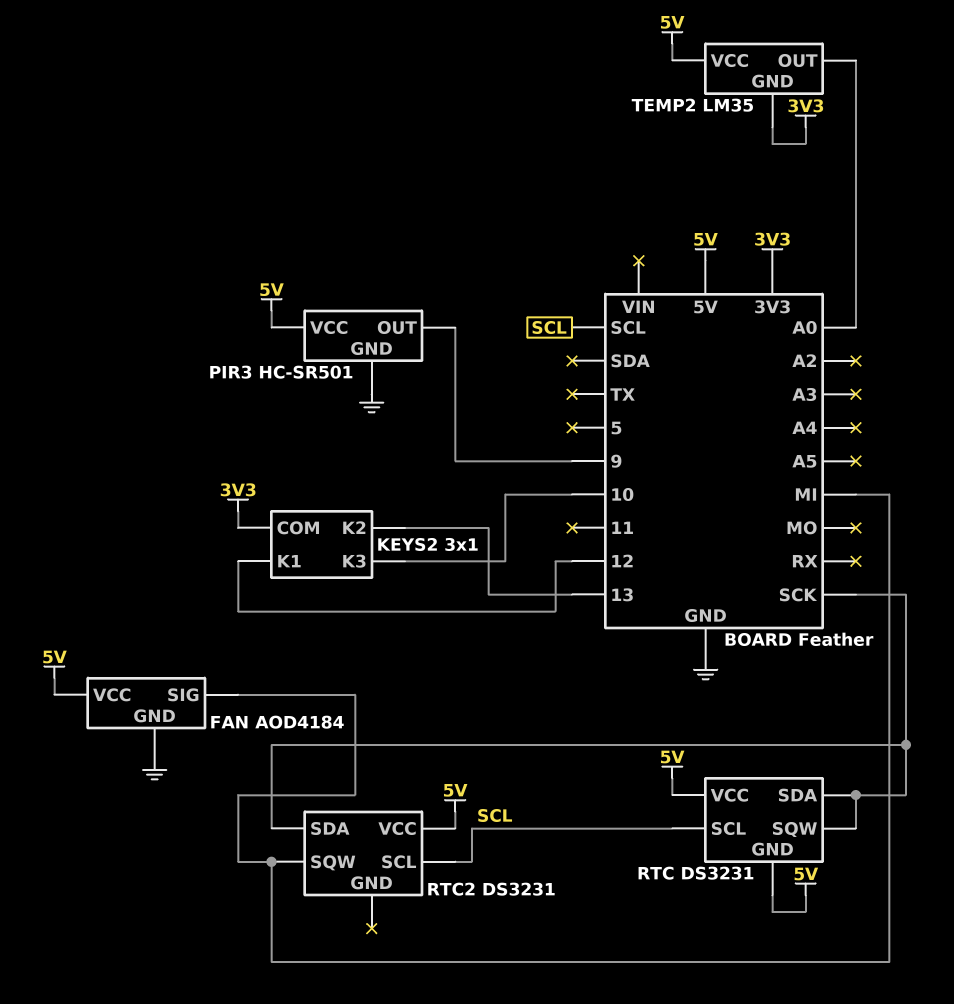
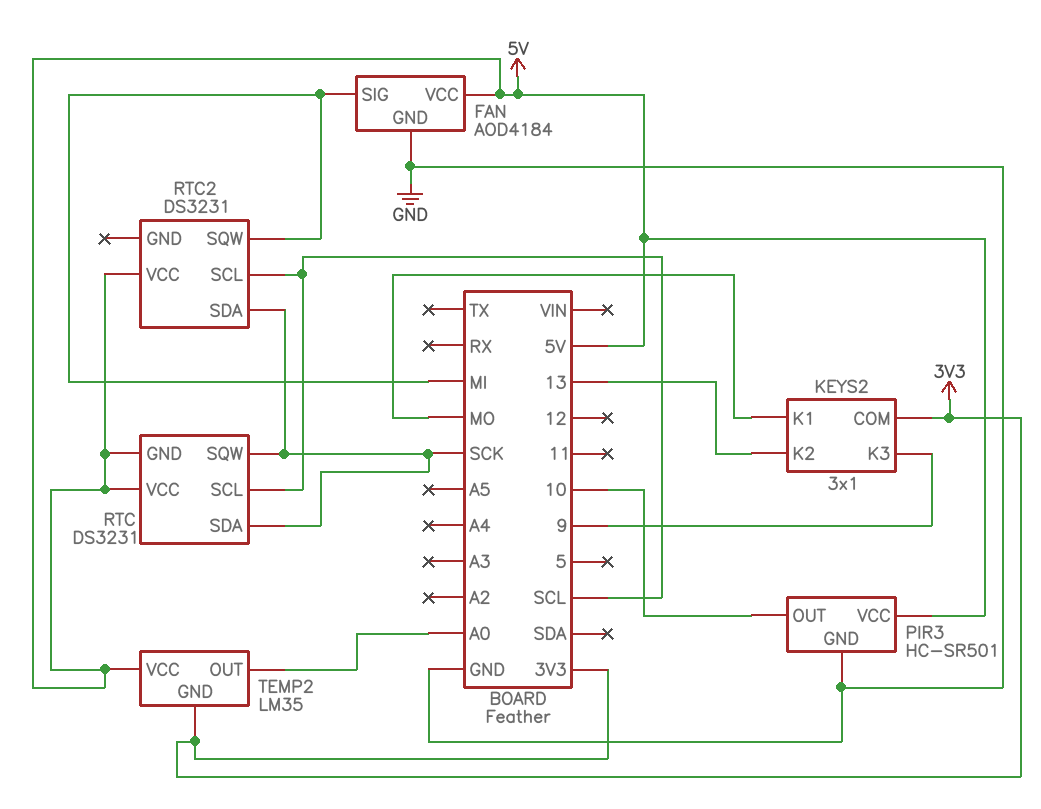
KEYS2 pin K1: 12 -> MO
KEYS2 pin K3: 10 -> 9
PIR3 pin OUT: 9 -> 10

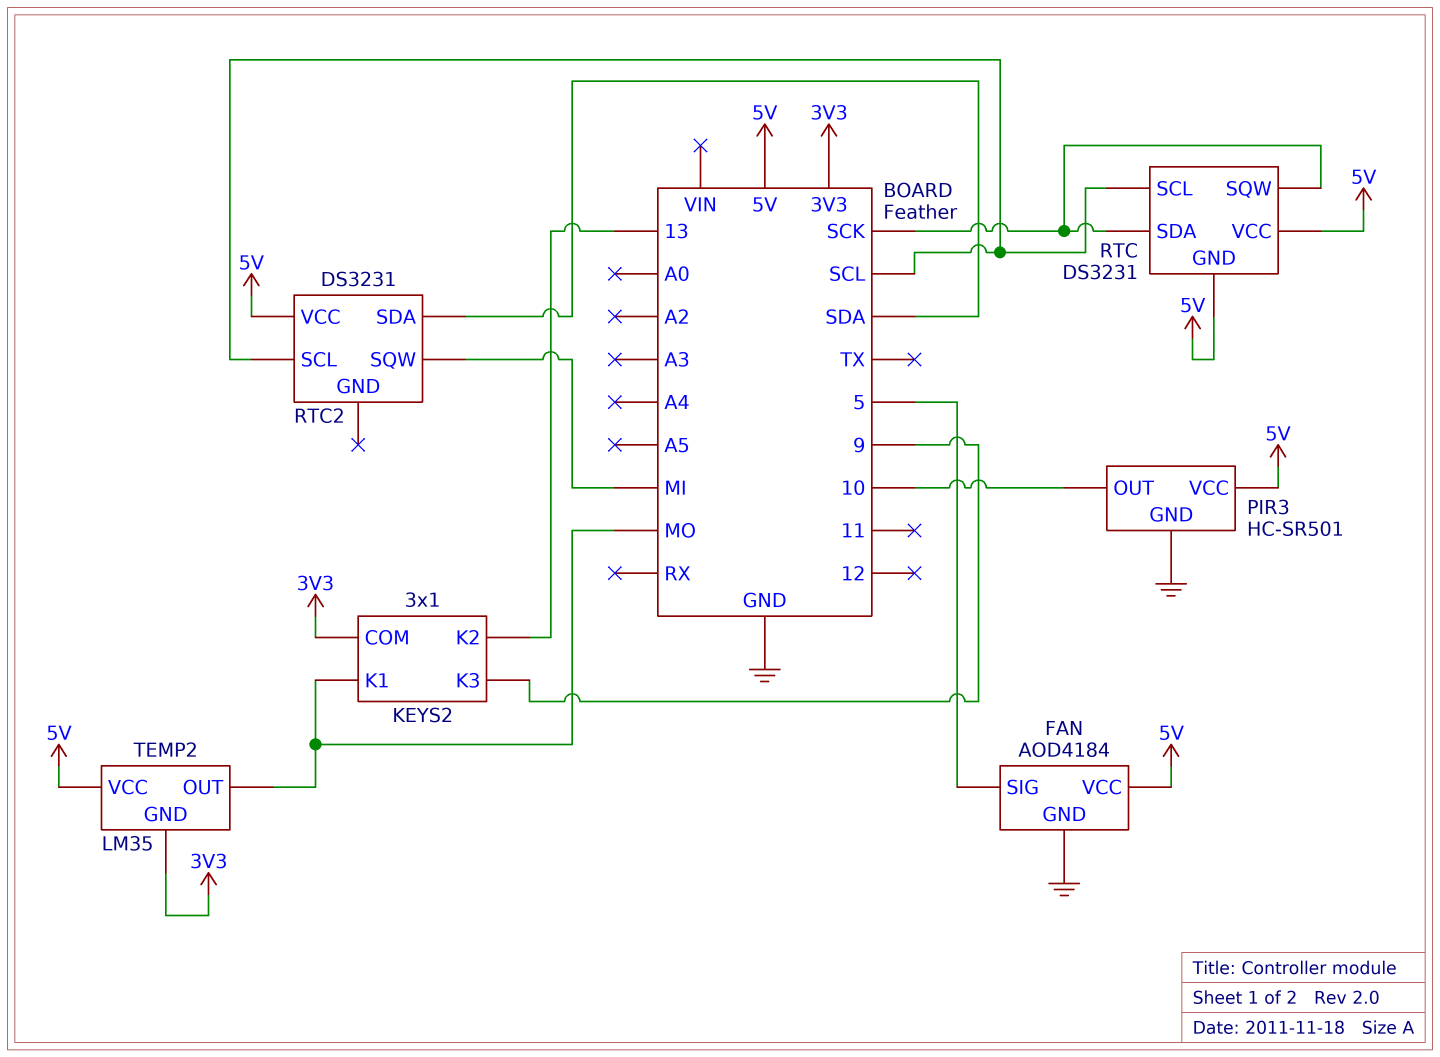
FAN pin SIG: MI -> 5
RTC2 pin SDA: SCK -> SDA
TEMP2 pin OUT: A0 -> MO

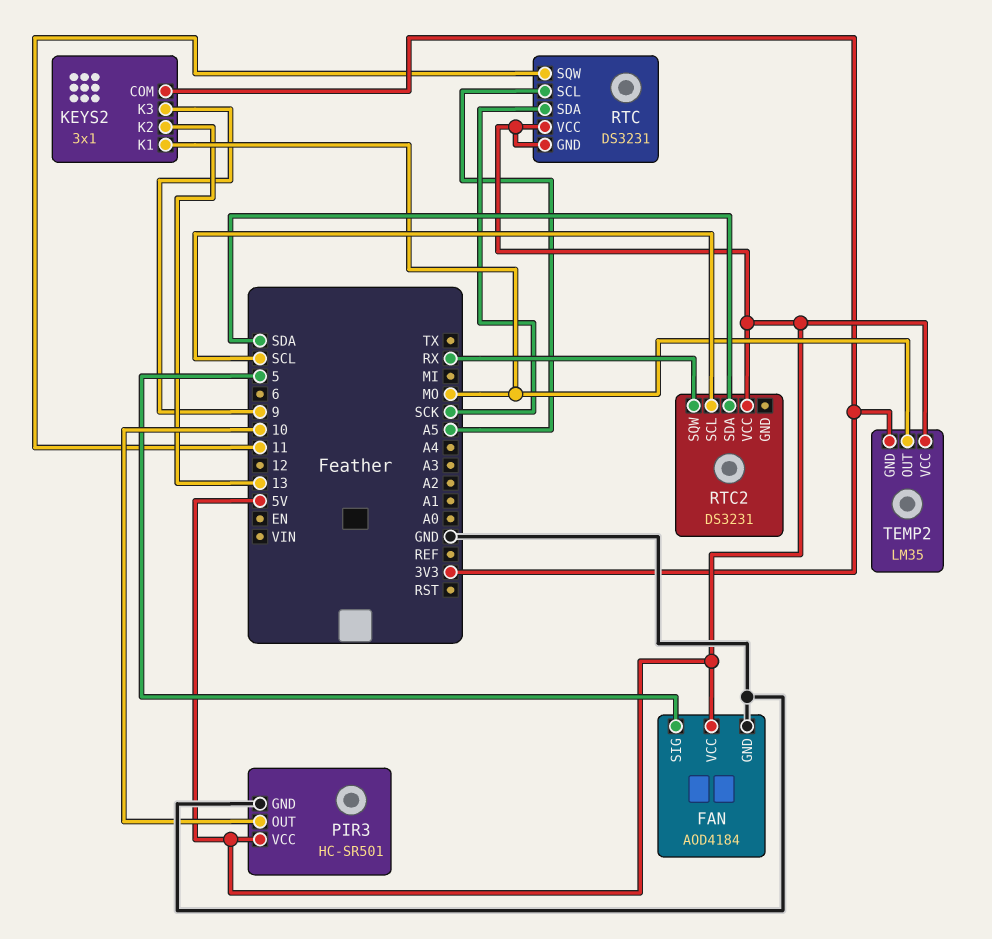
RTC pin SCL: SCL -> A5
RTC pin SQW: SCK -> 11
RTC2 pin SQW: MI -> RX

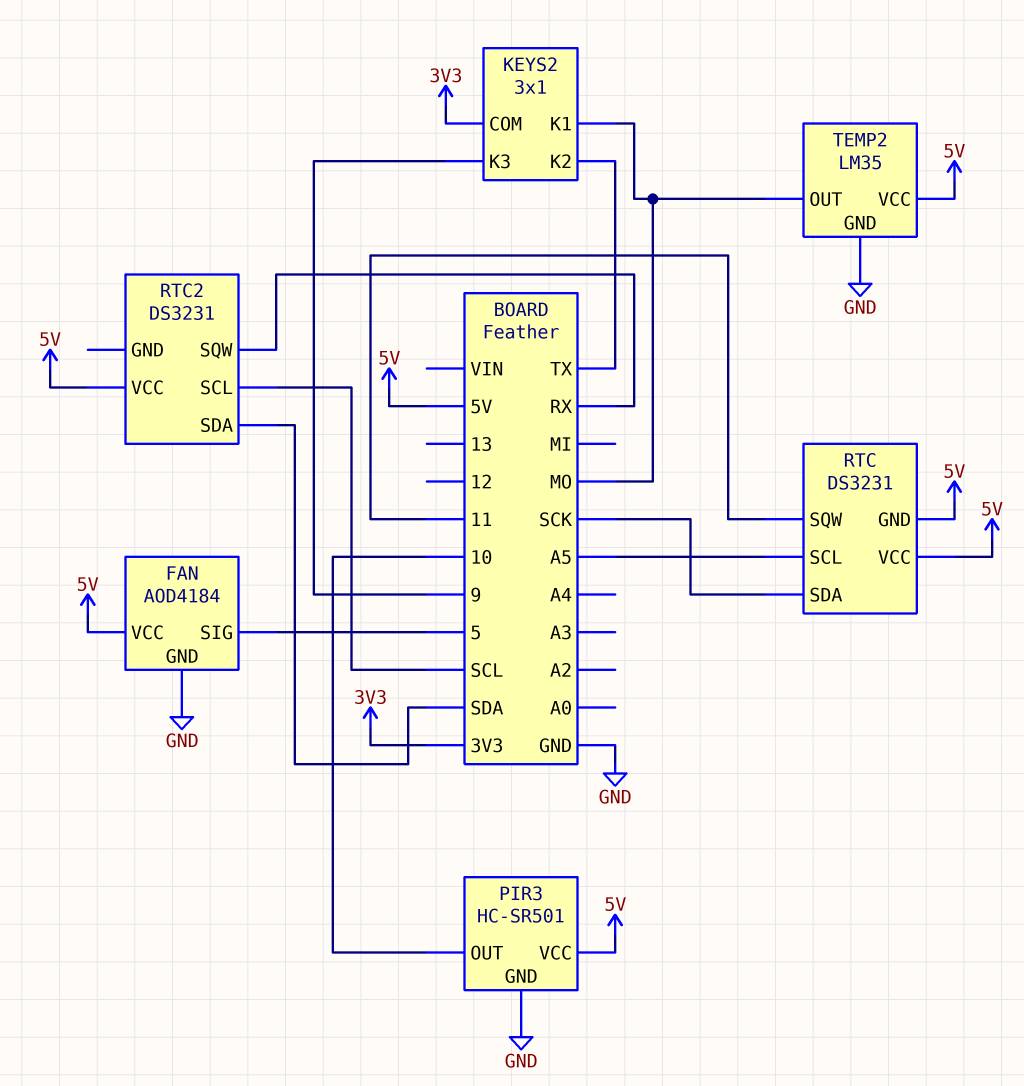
KEYS2 pin K2: 13 -> TX
TEMP2 pin GND: 3V3 -> GND

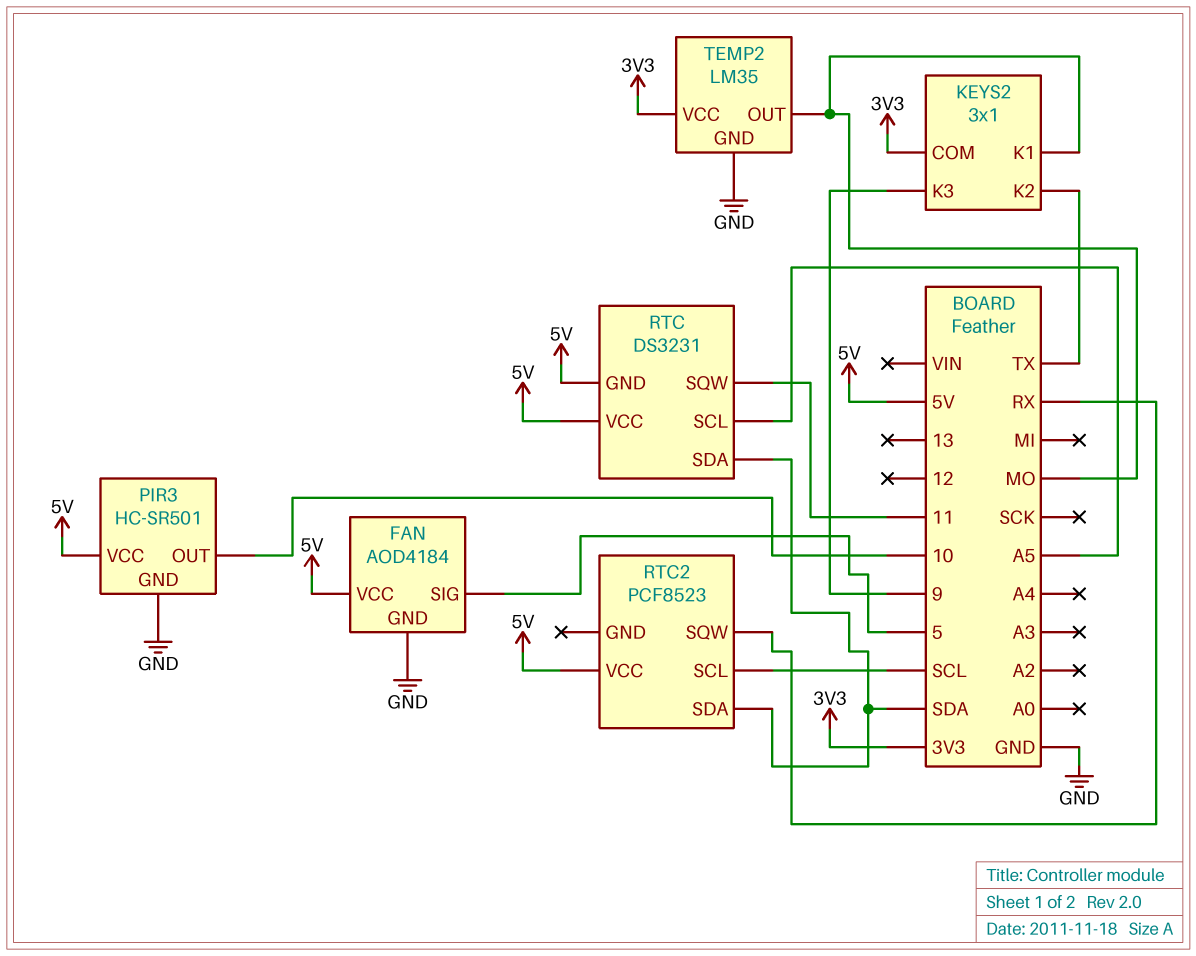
RTC pin SDA: SCK -> SDA
RTC2: DS3231 -> PCF8523
TEMP2 pin VCC: 5V -> 3V3

